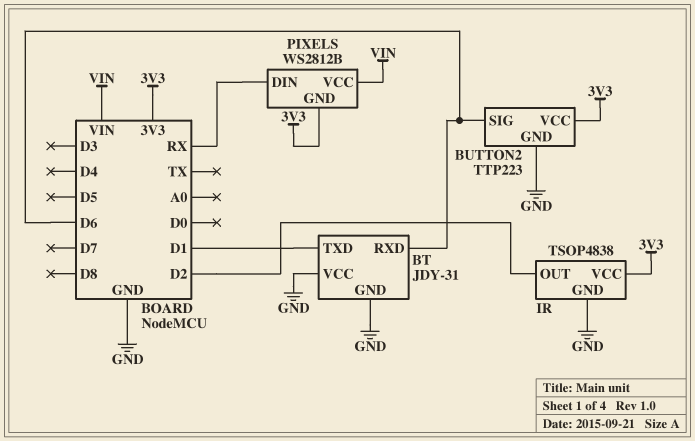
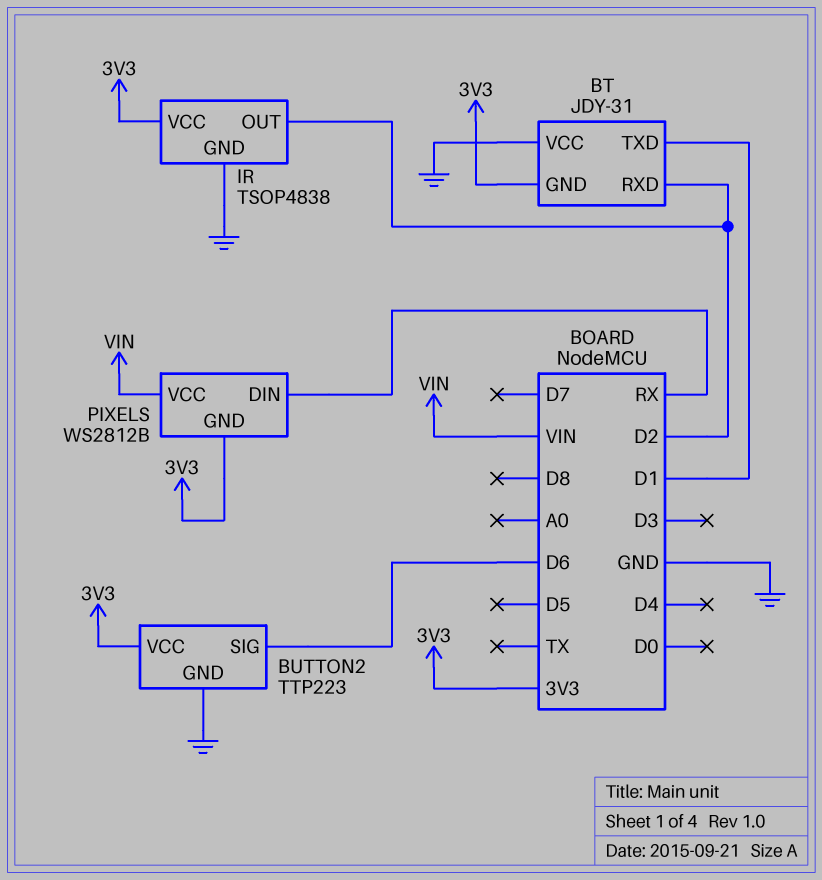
BT pin GND: GND -> 3V3
BT pin RXD: D6 -> D2

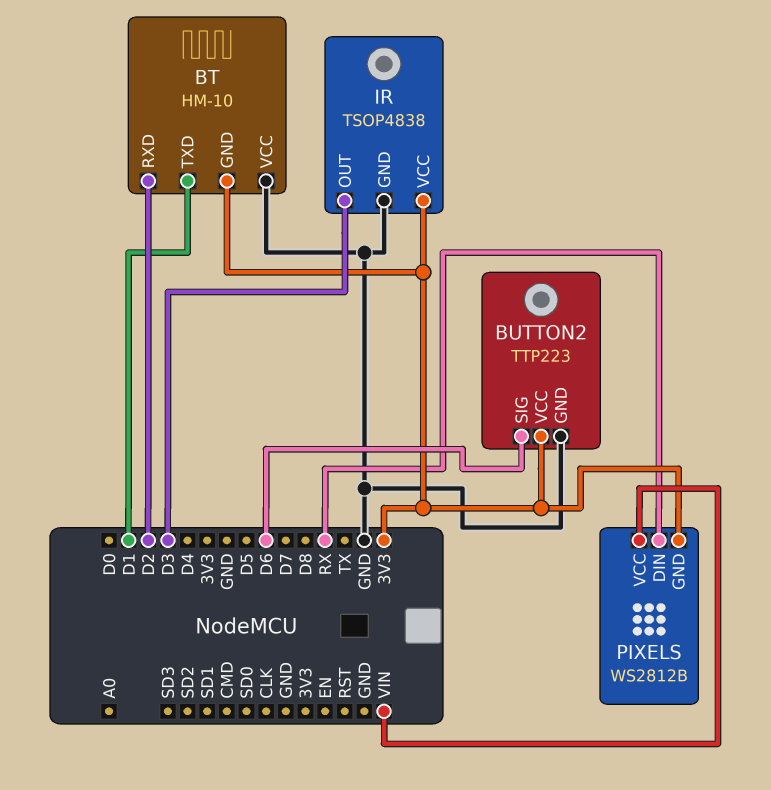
BT: JDY-31 -> HM-10
IR pin OUT: D2 -> D3

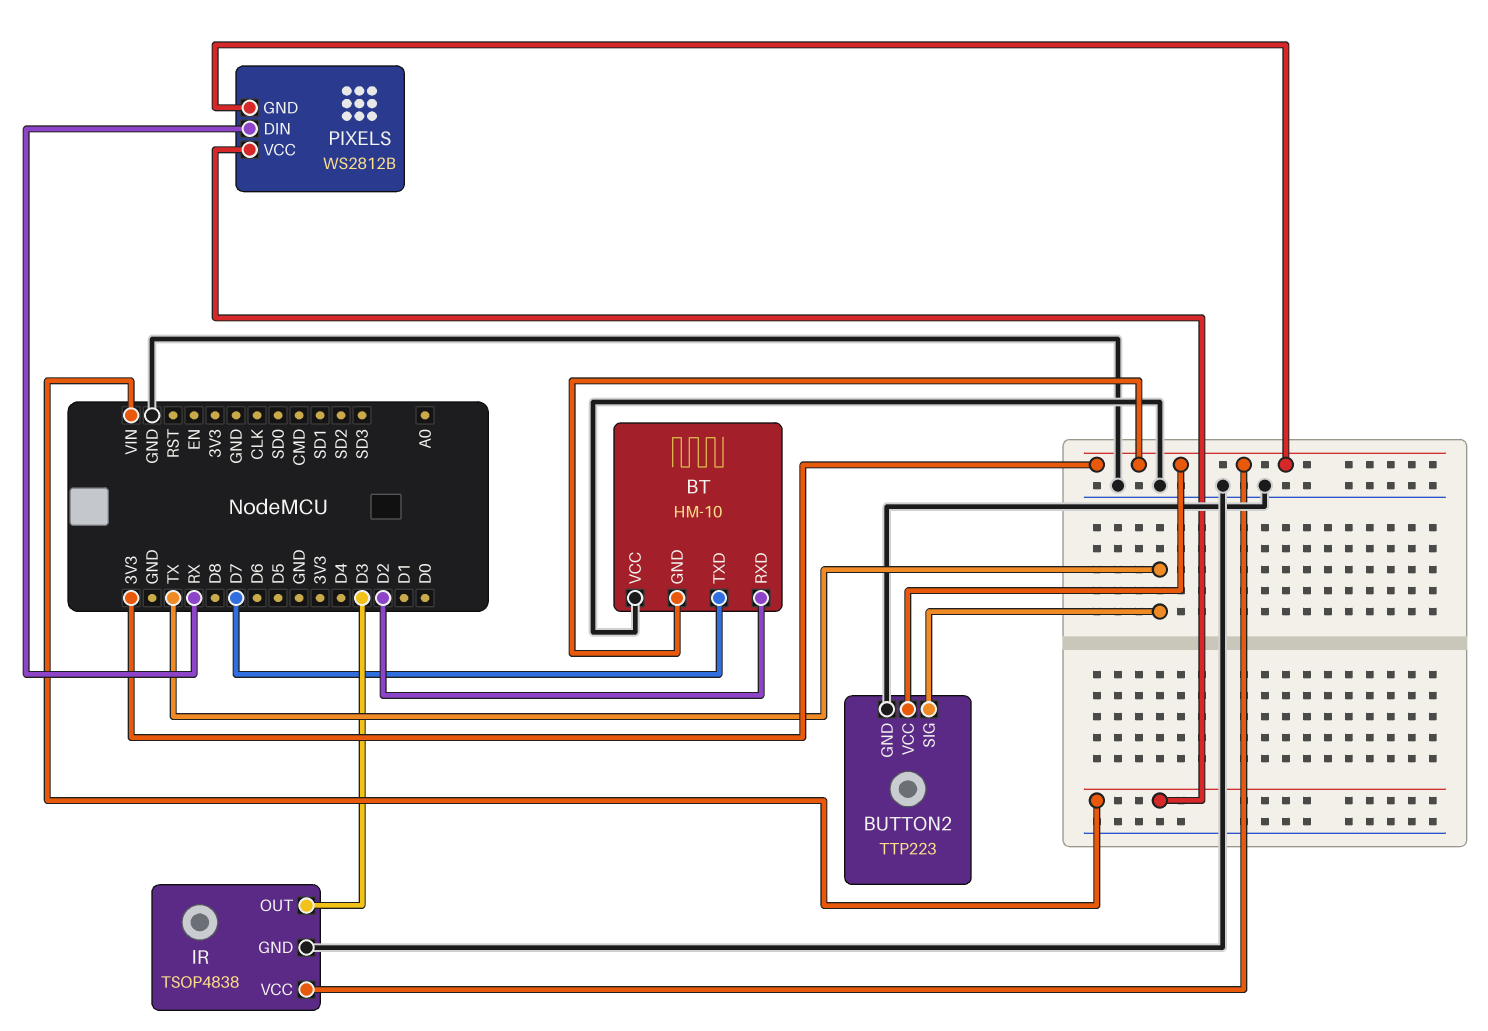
BT pin TXD: D1 -> D7
BUTTON2 pin SIG: D6 -> TX

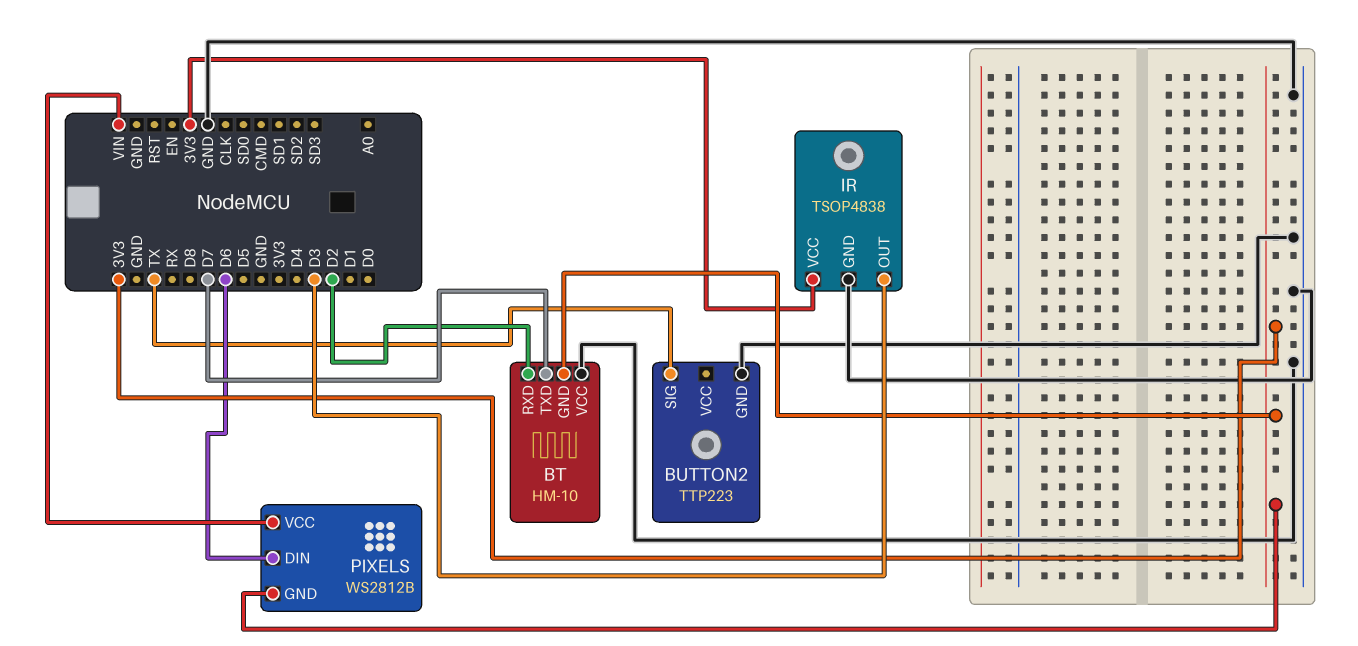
BUTTON2 pin VCC: 3V3 -> none
PIXELS pin DIN: RX -> D6

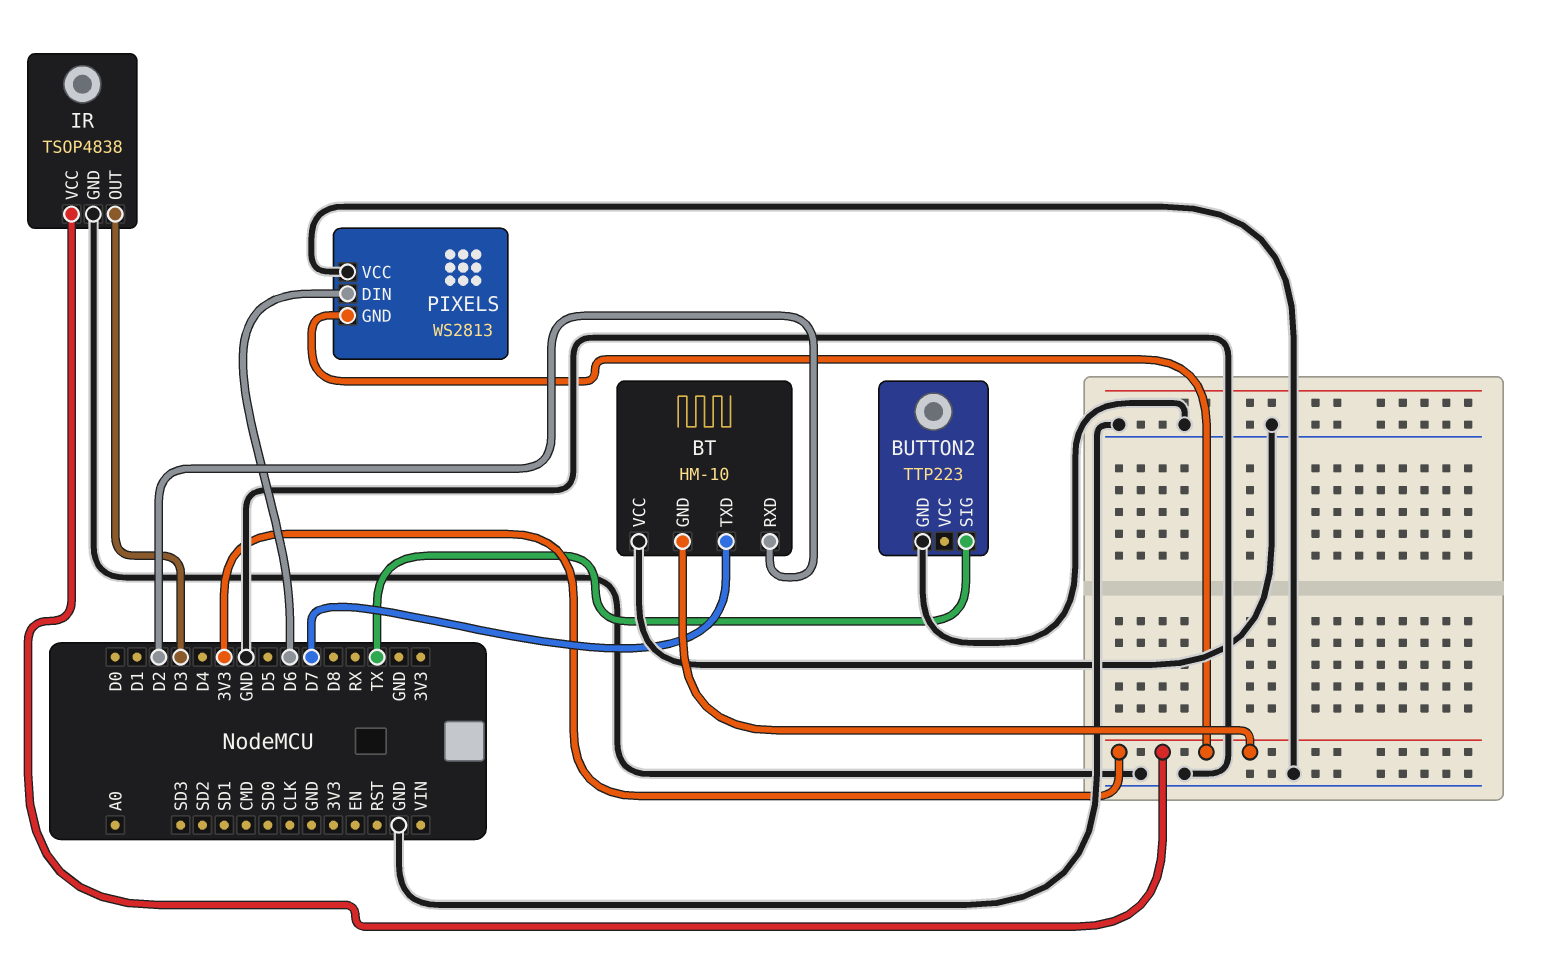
PIXELS: WS2812B -> WS2813
PIXELS pin VCC: VIN -> GND

